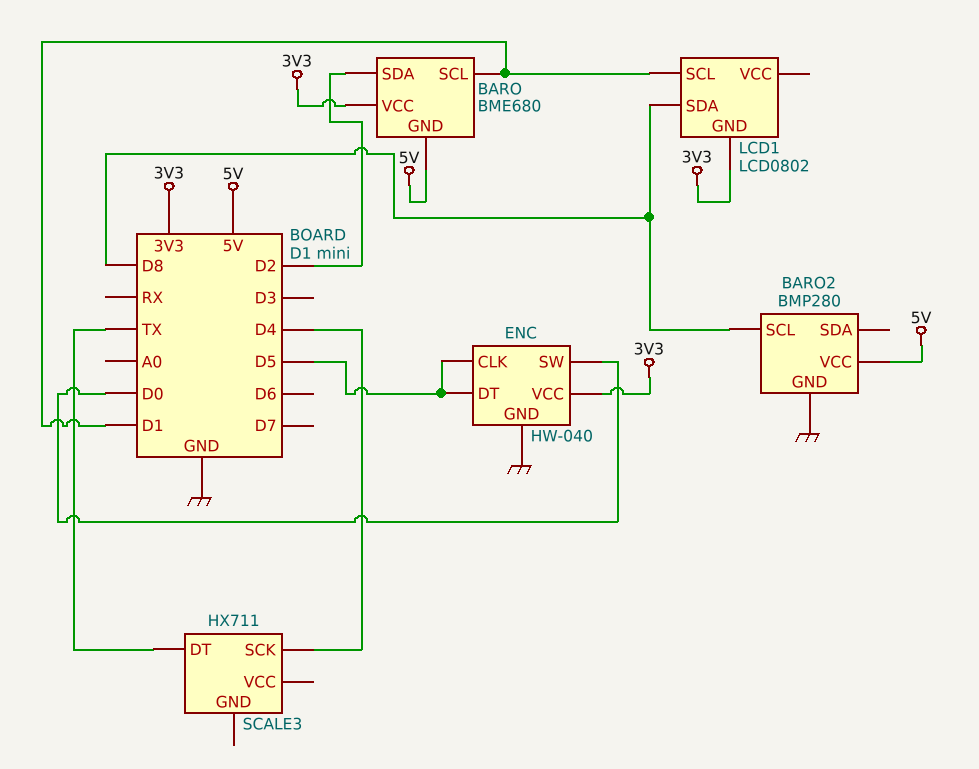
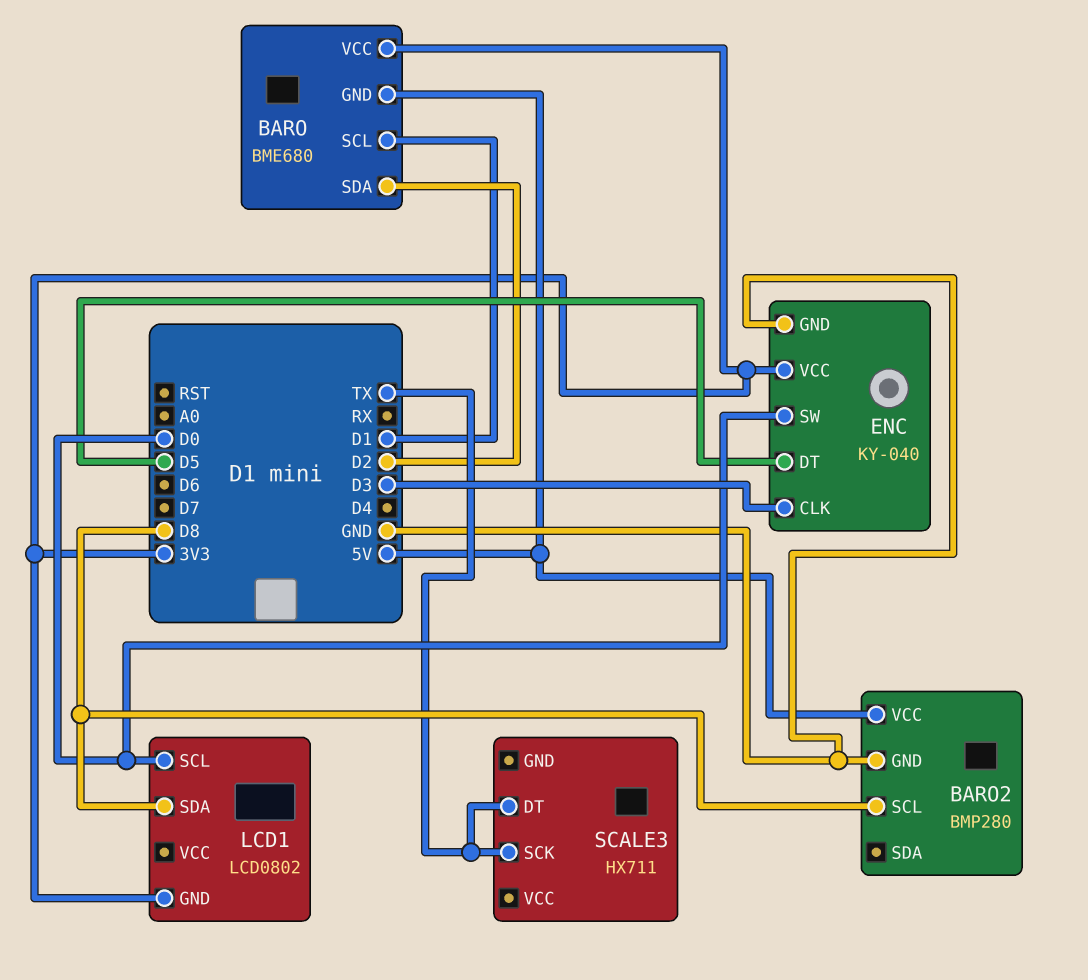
ENC: HW-040 -> KY-040
ENC pin CLK: D5 -> D3
LCD1 pin SCL: D1 -> D0
SCALE3 pin SCK: D4 -> TX

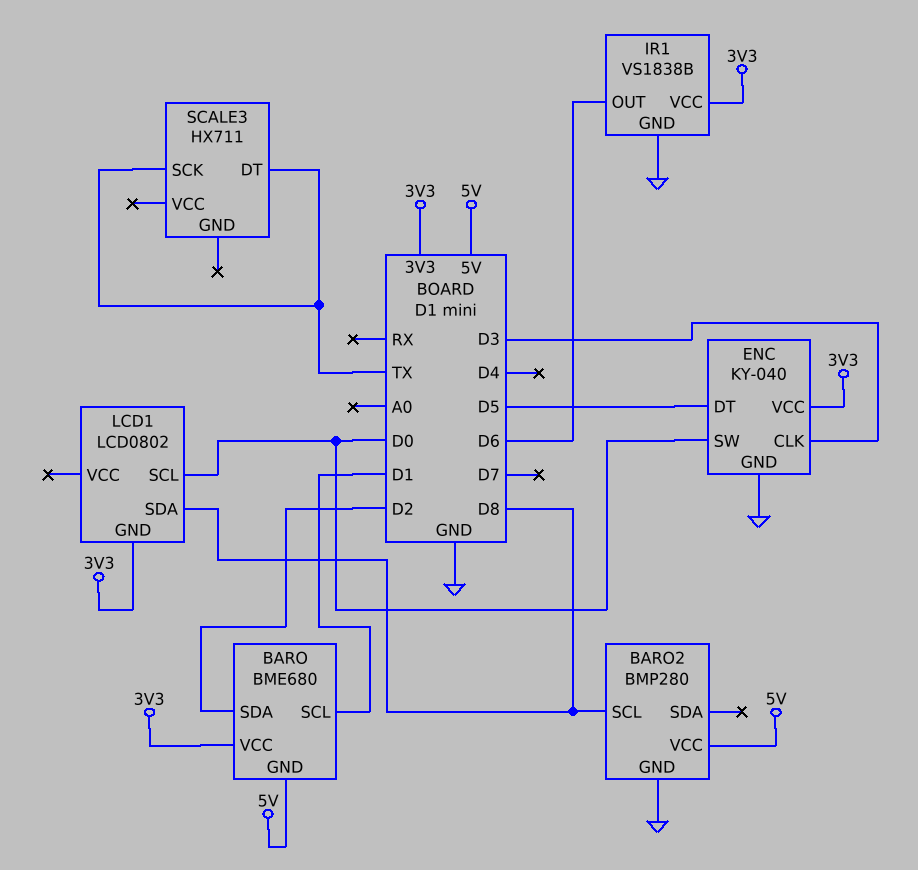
IR1: none -> VS1838B
IR1 pin GND: none -> GND
IR1 pin OUT: none -> D6
IR1 pin VCC: none -> 3V3

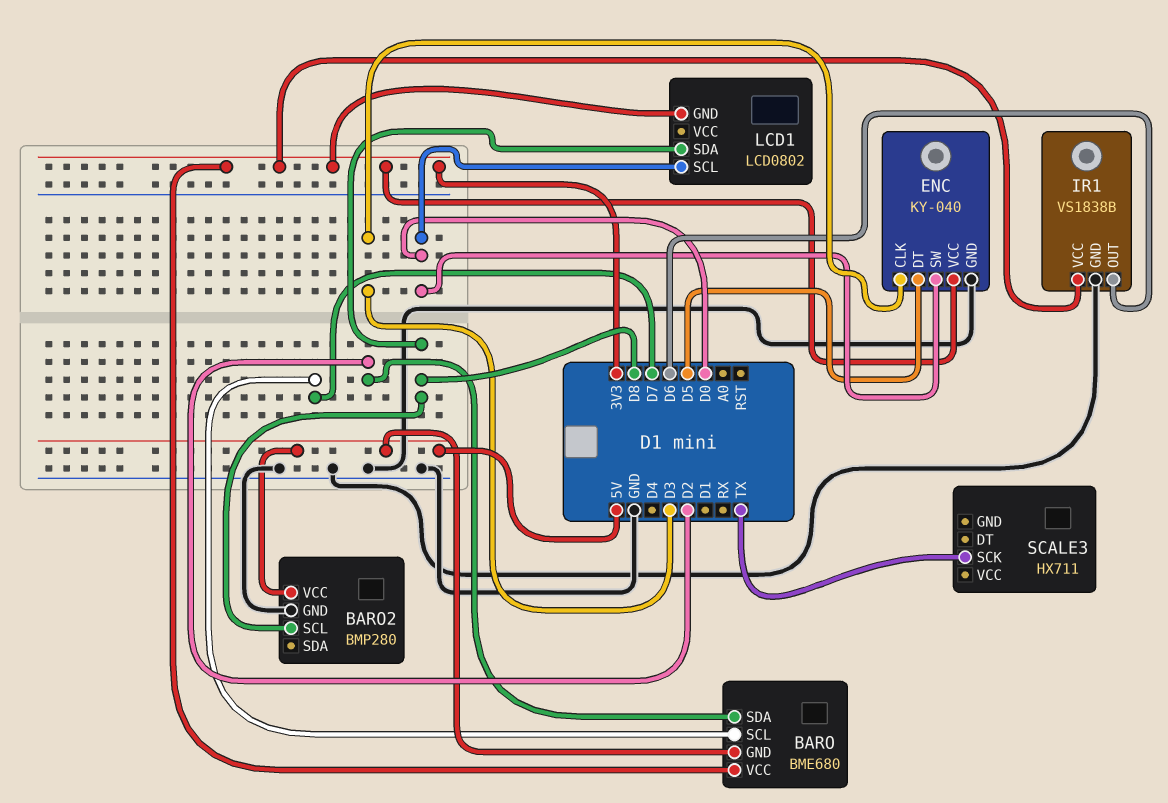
BARO pin SCL: D1 -> D7
SCALE3 pin DT: TX -> none

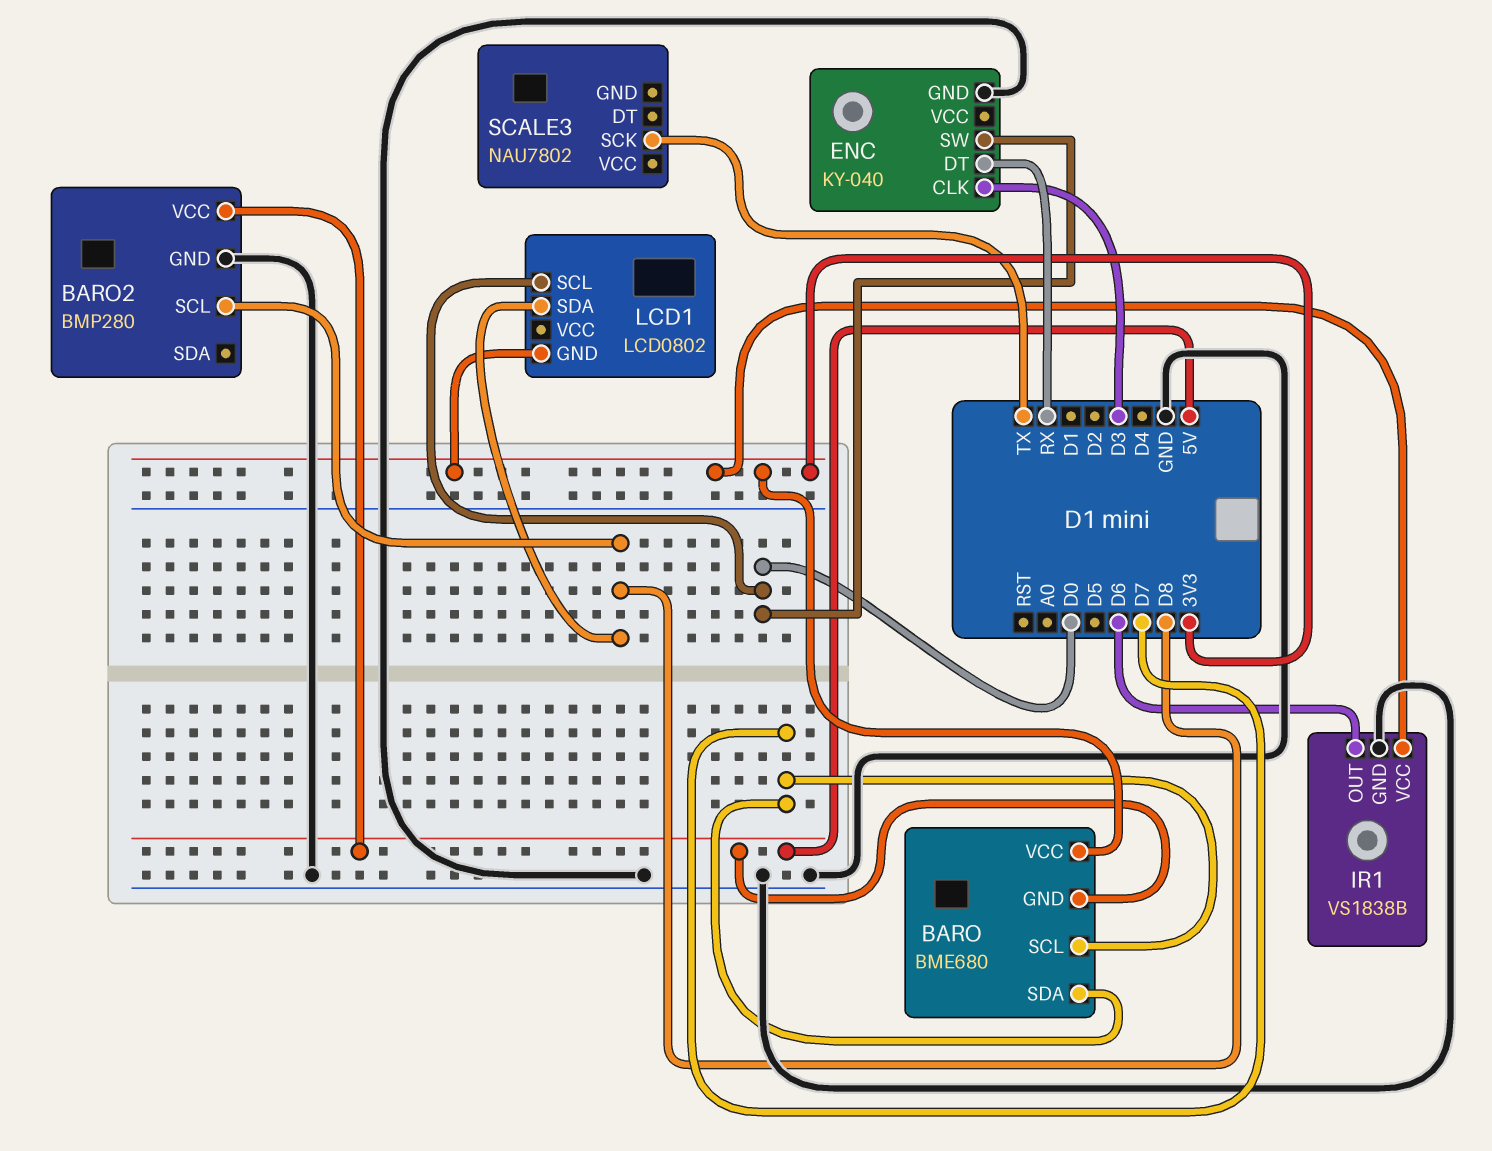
BARO pin SDA: D2 -> D7
ENC pin DT: D5 -> RX
ENC pin VCC: 3V3 -> none
SCALE3: HX711 -> NAU7802

